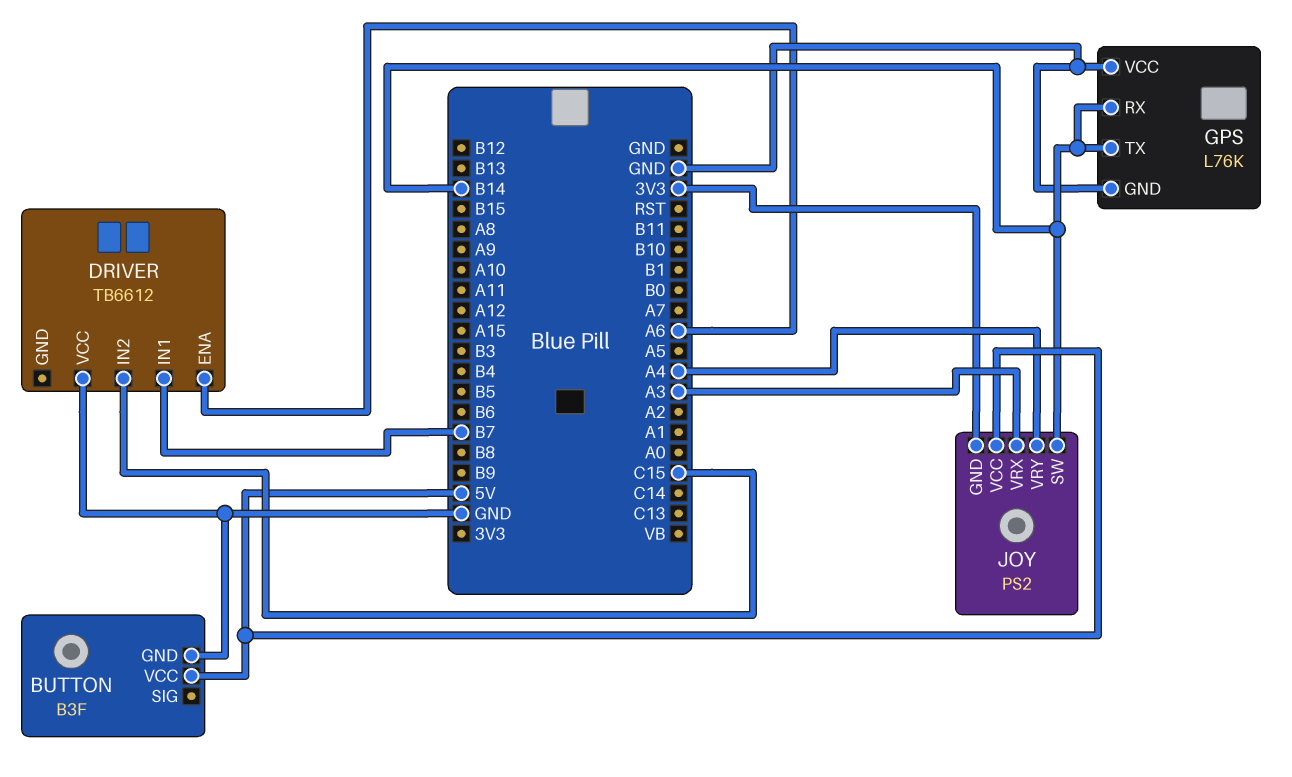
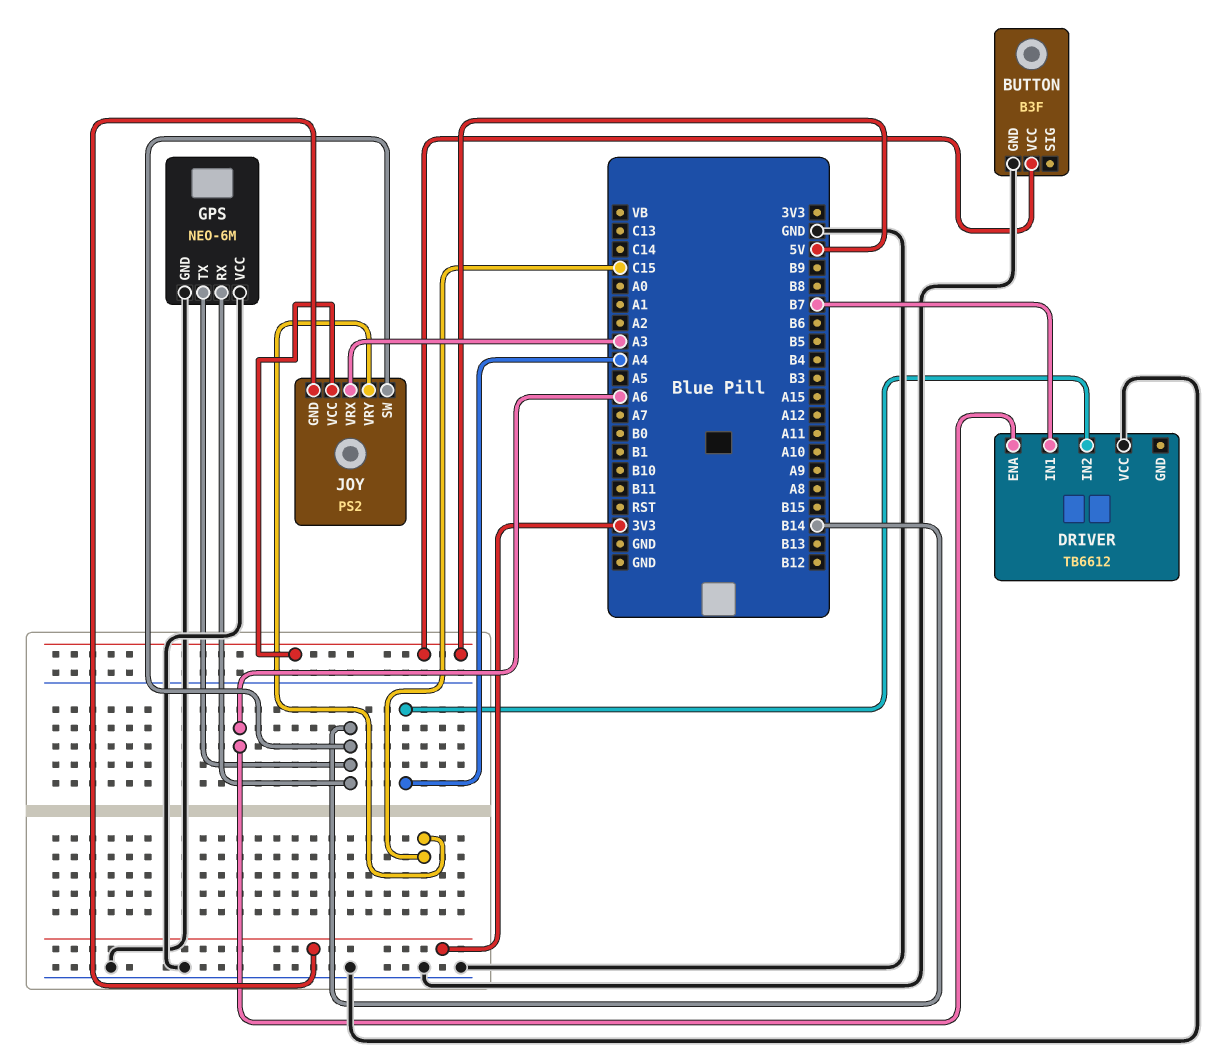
DRIVER pin IN2: C15 -> A4
GPS: L76K -> NEO-6M
JOY pin VRY: A4 -> C15

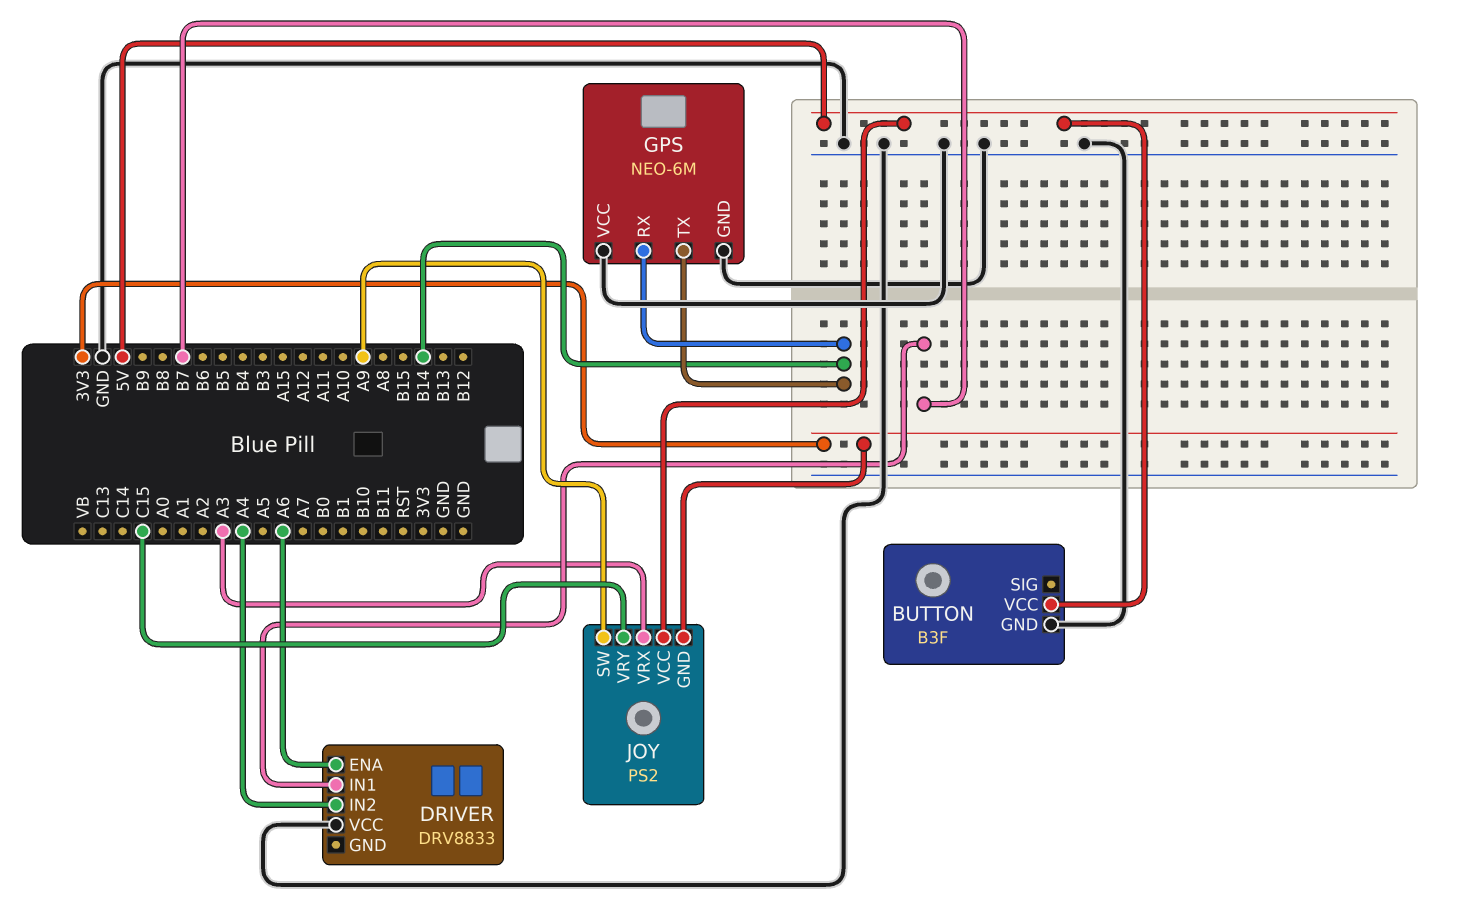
DRIVER: TB6612 -> DRV8833
JOY pin SW: B14 -> A9

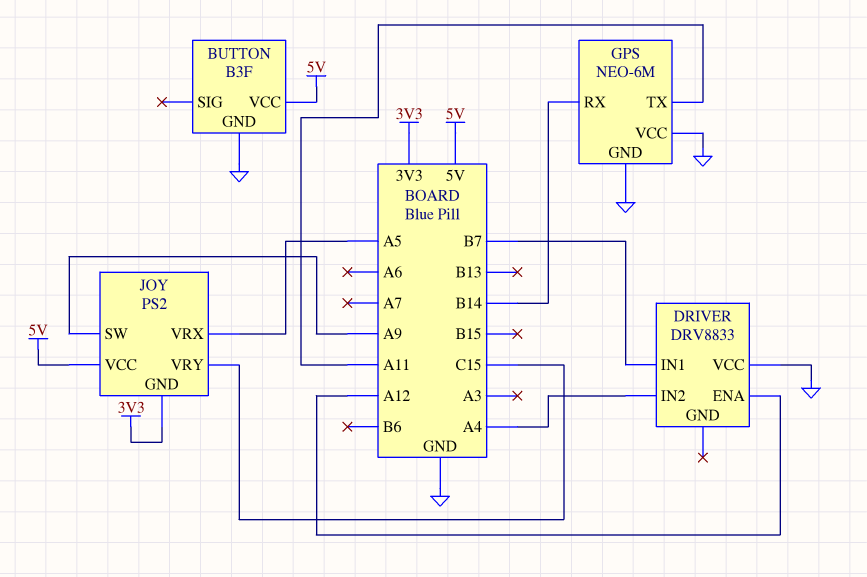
DRIVER pin ENA: A6 -> A12
GPS pin TX: B14 -> A11
JOY pin VRX: A3 -> A5

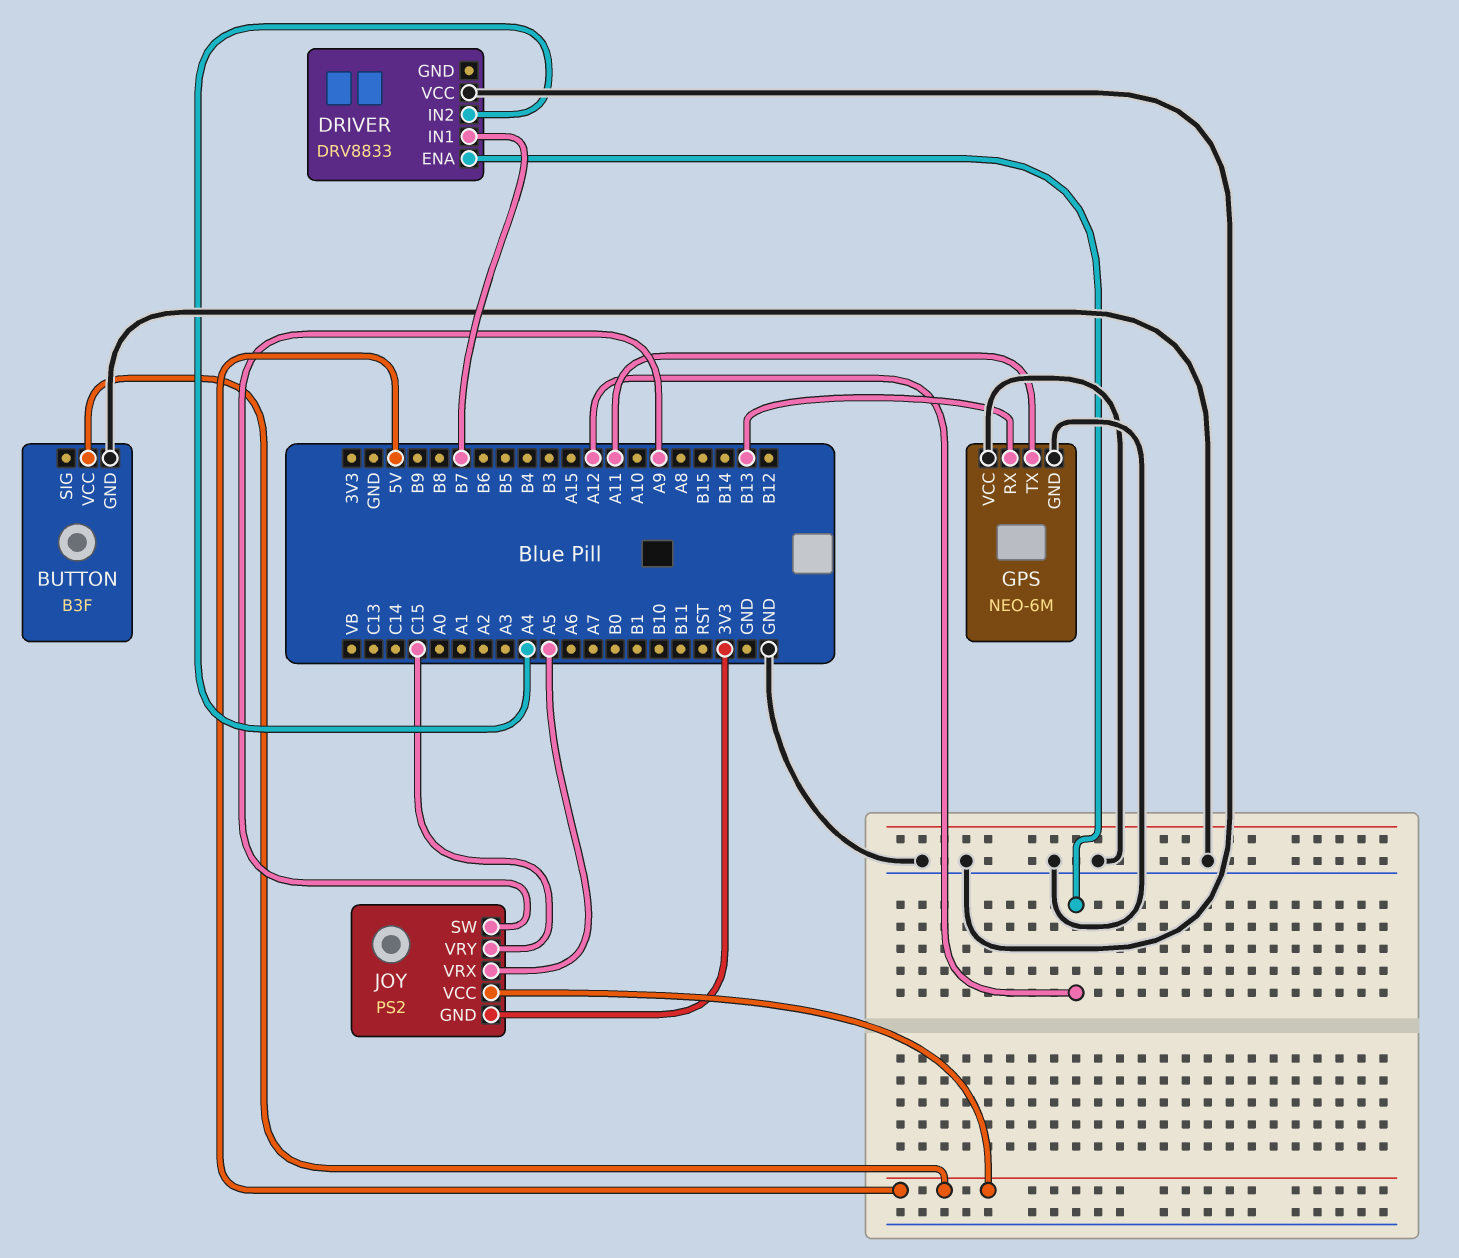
GPS pin RX: B14 -> B13

